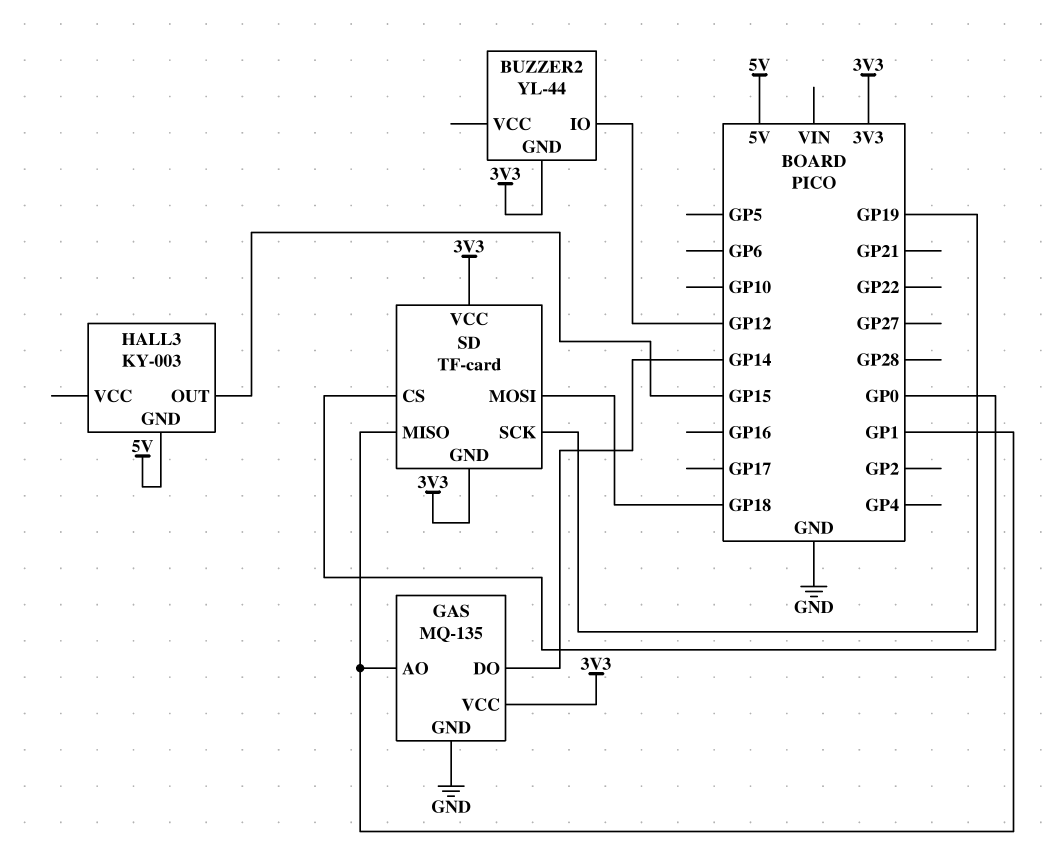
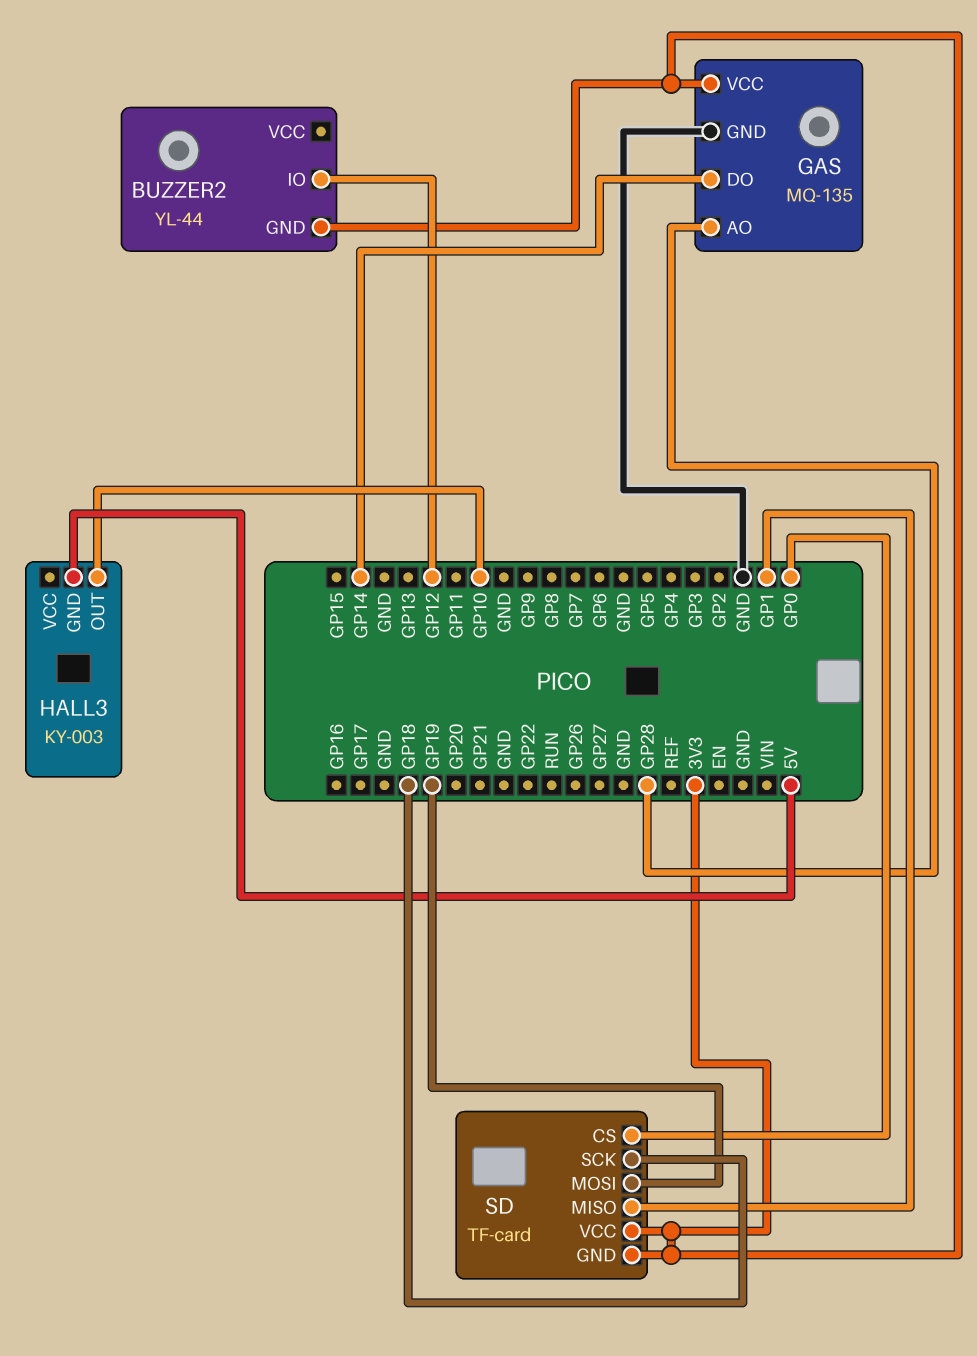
GAS pin AO: GP1 -> GP28
HALL3 pin OUT: GP15 -> GP10
SD pin MOSI: GP18 -> GP19
SD pin SCK: GP19 -> GP18

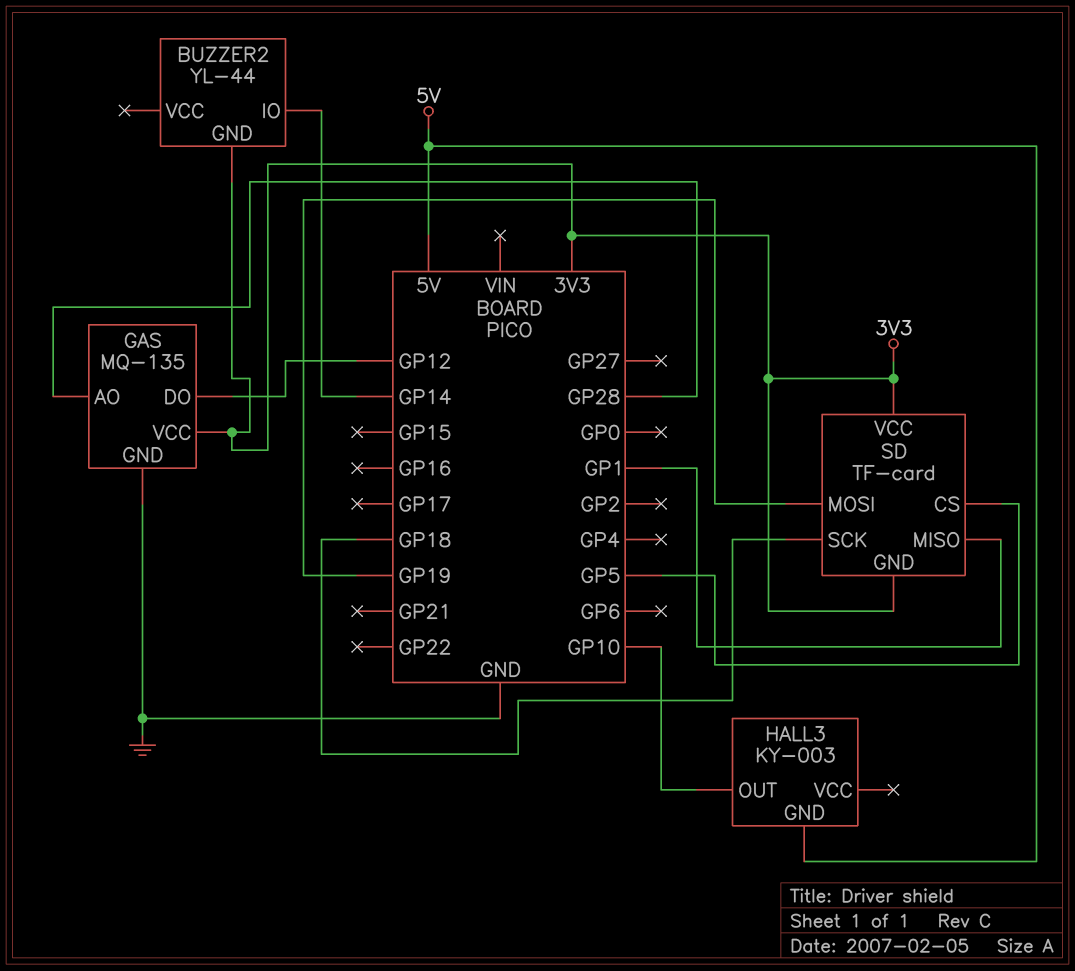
BUZZER2 pin IO: GP12 -> GP14
GAS pin DO: GP14 -> GP12
SD pin CS: GP0 -> GP5

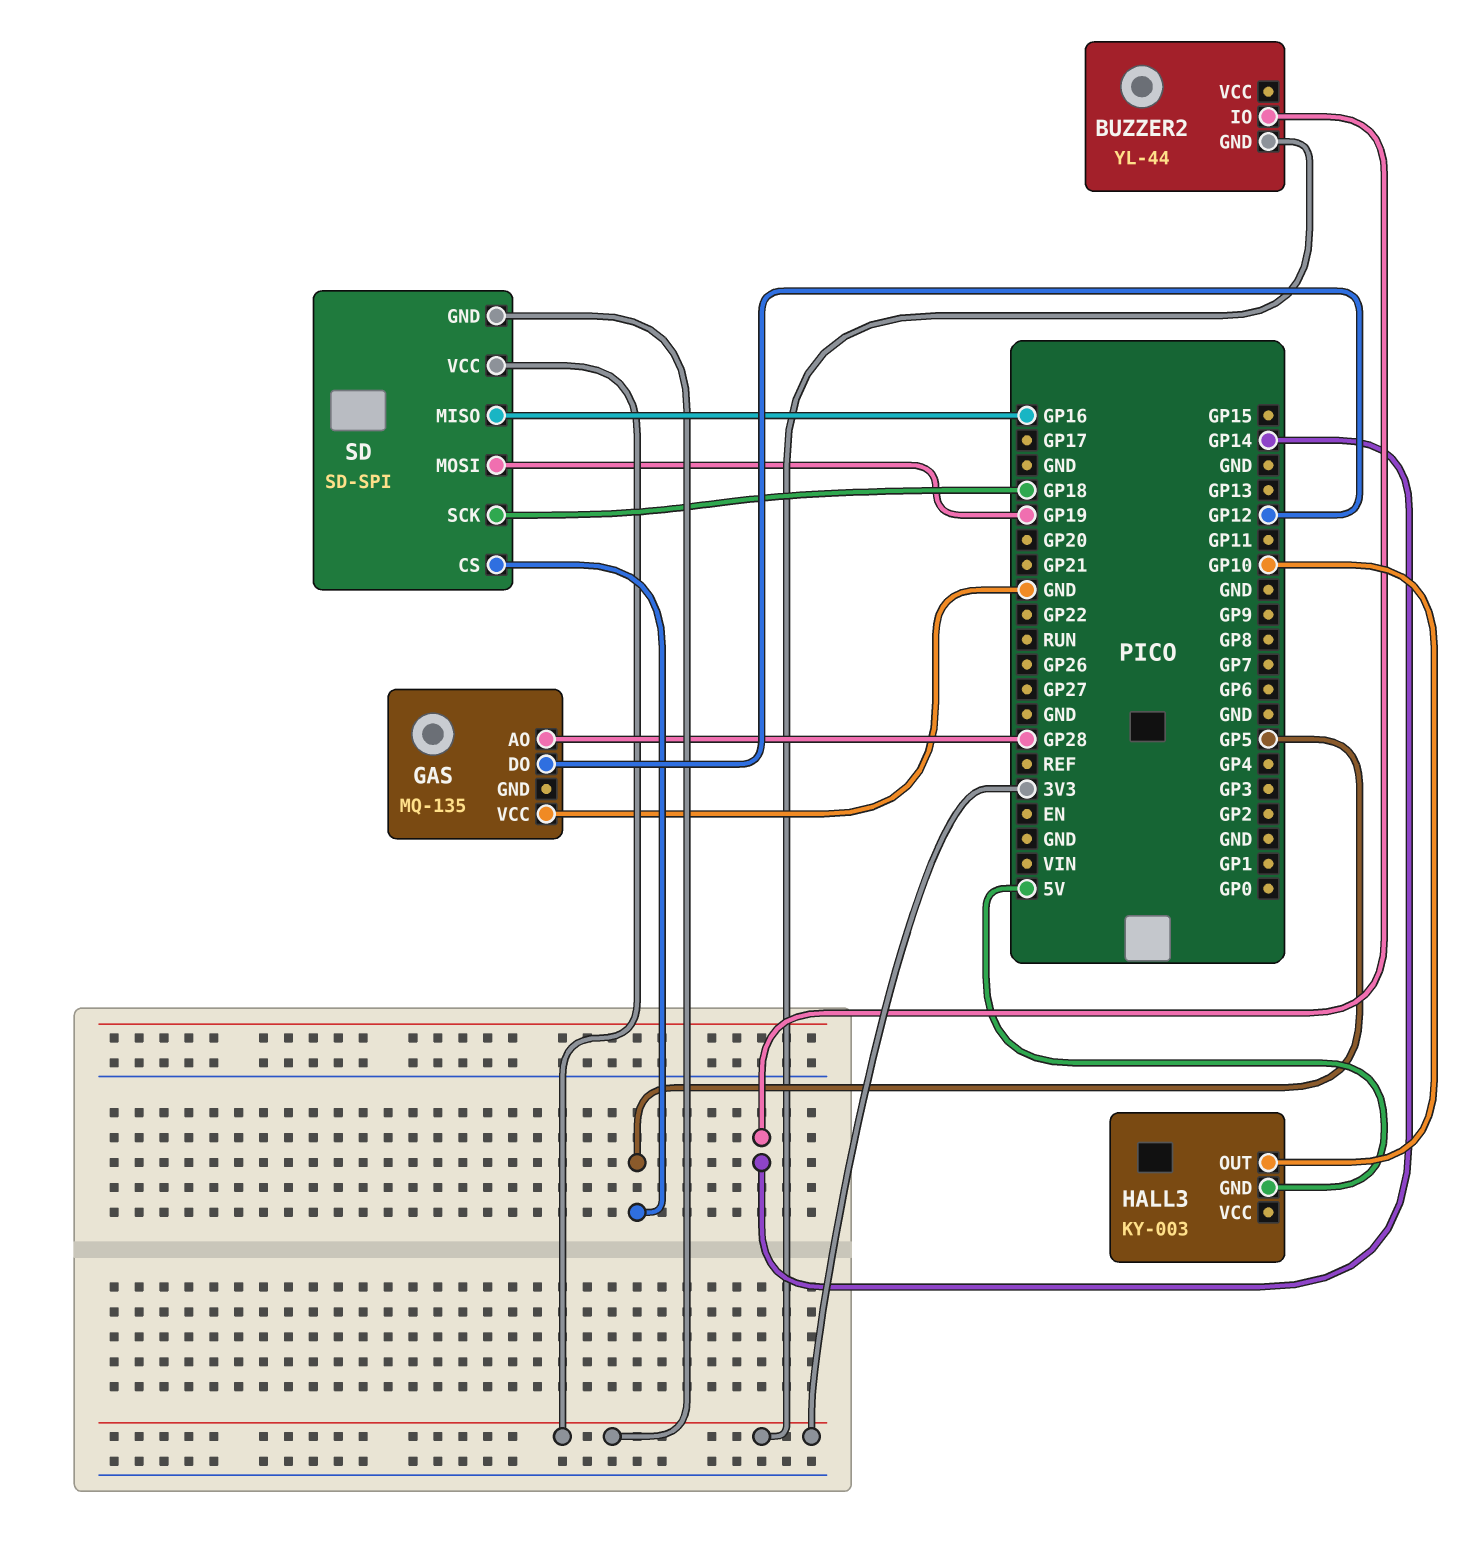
GAS pin GND: GND -> none
GAS pin VCC: 3V3 -> GND
SD: TF-card -> SD-SPI
SD pin MISO: GP1 -> GP16

